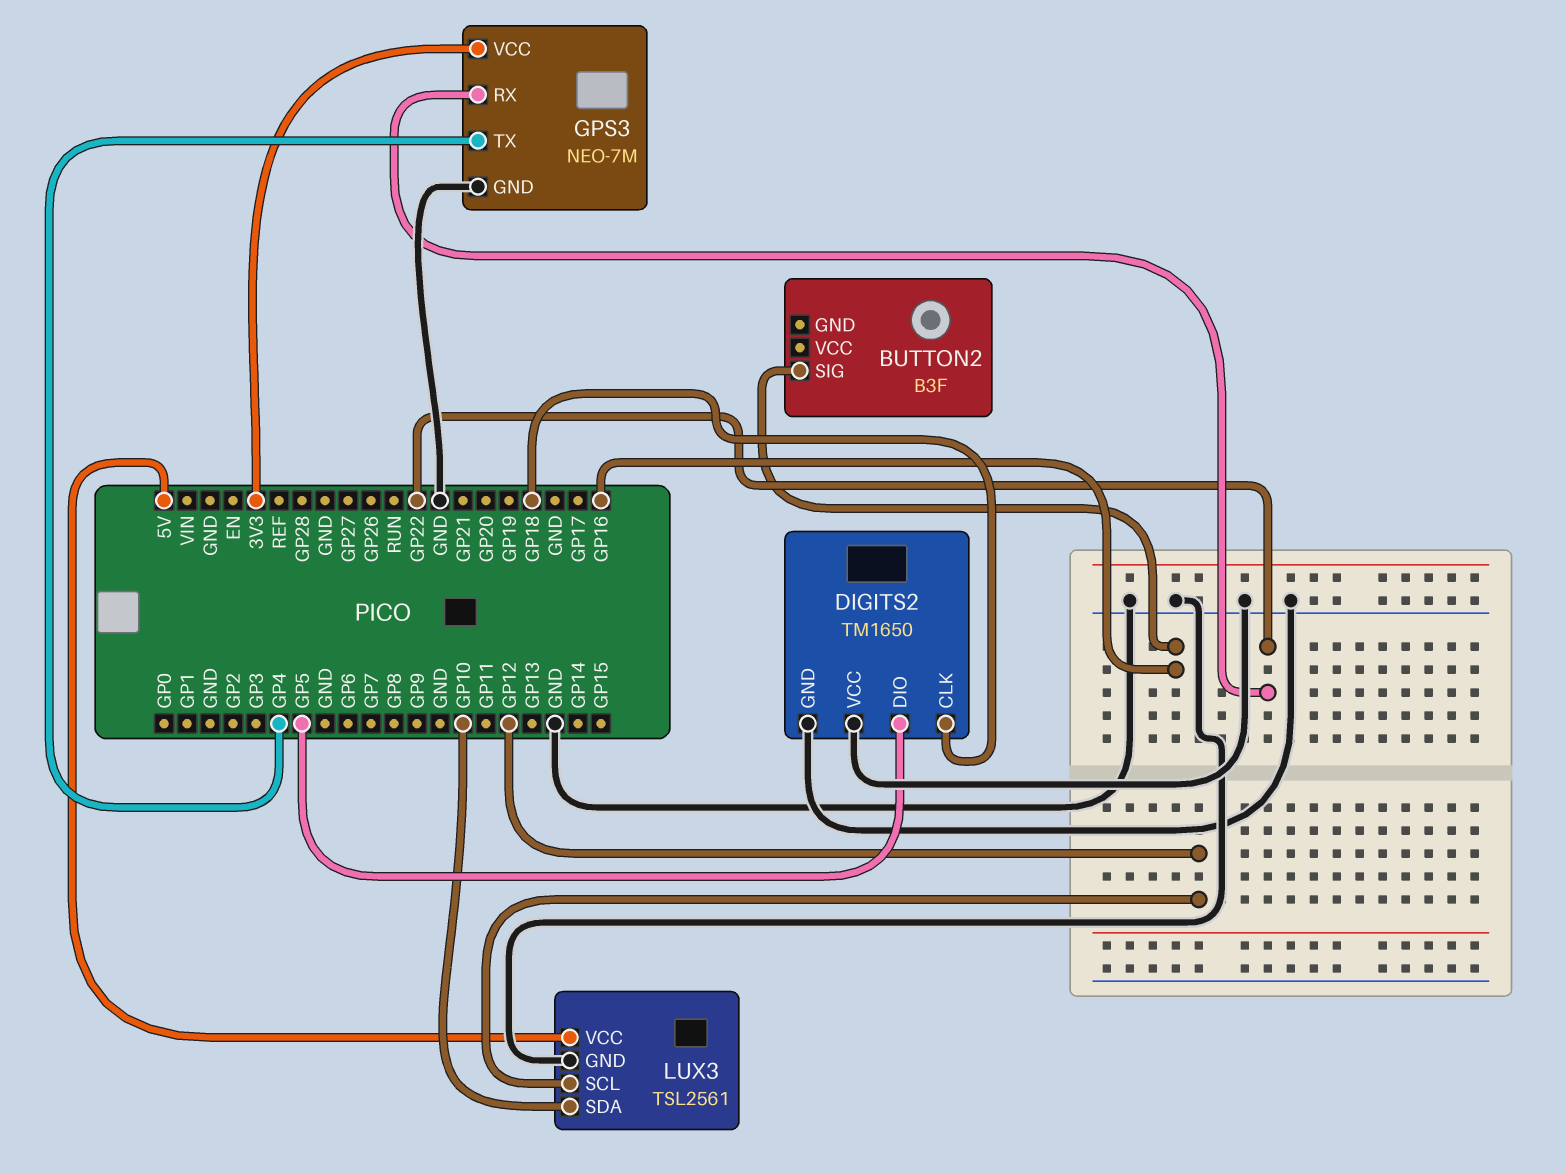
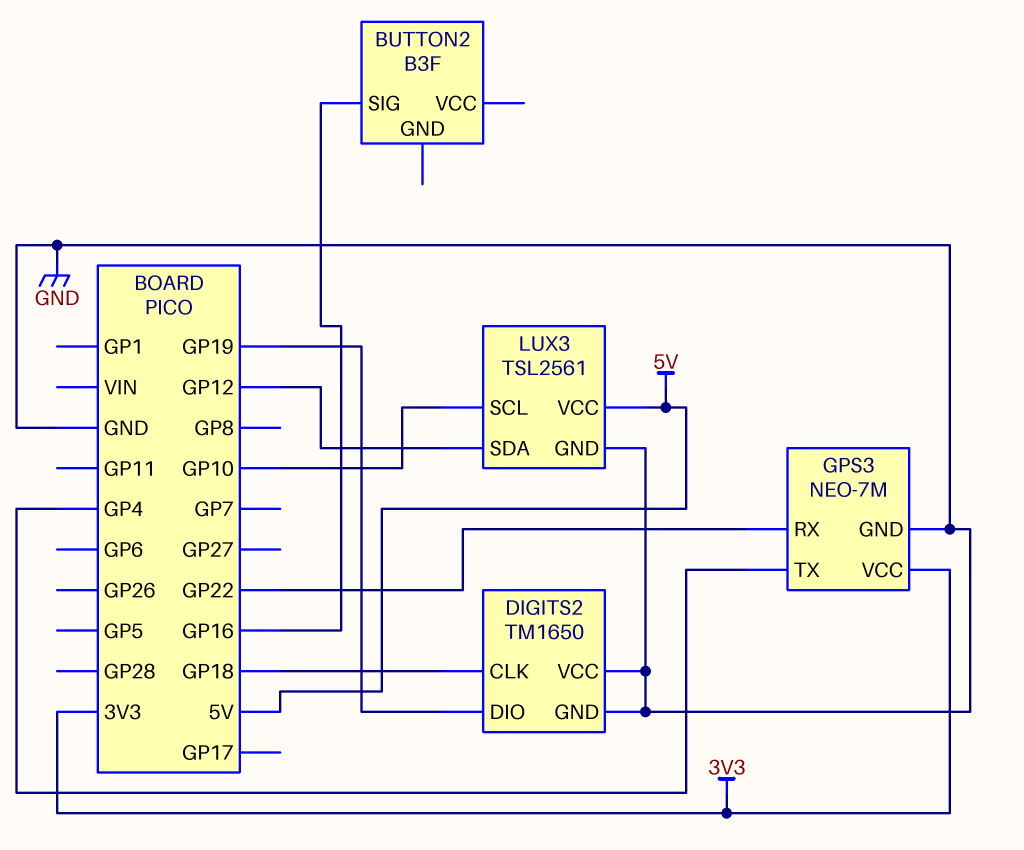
DIGITS2 pin DIO: GP5 -> GP19
LUX3 pin SCL: GP12 -> GP10
LUX3 pin SDA: GP10 -> GP12

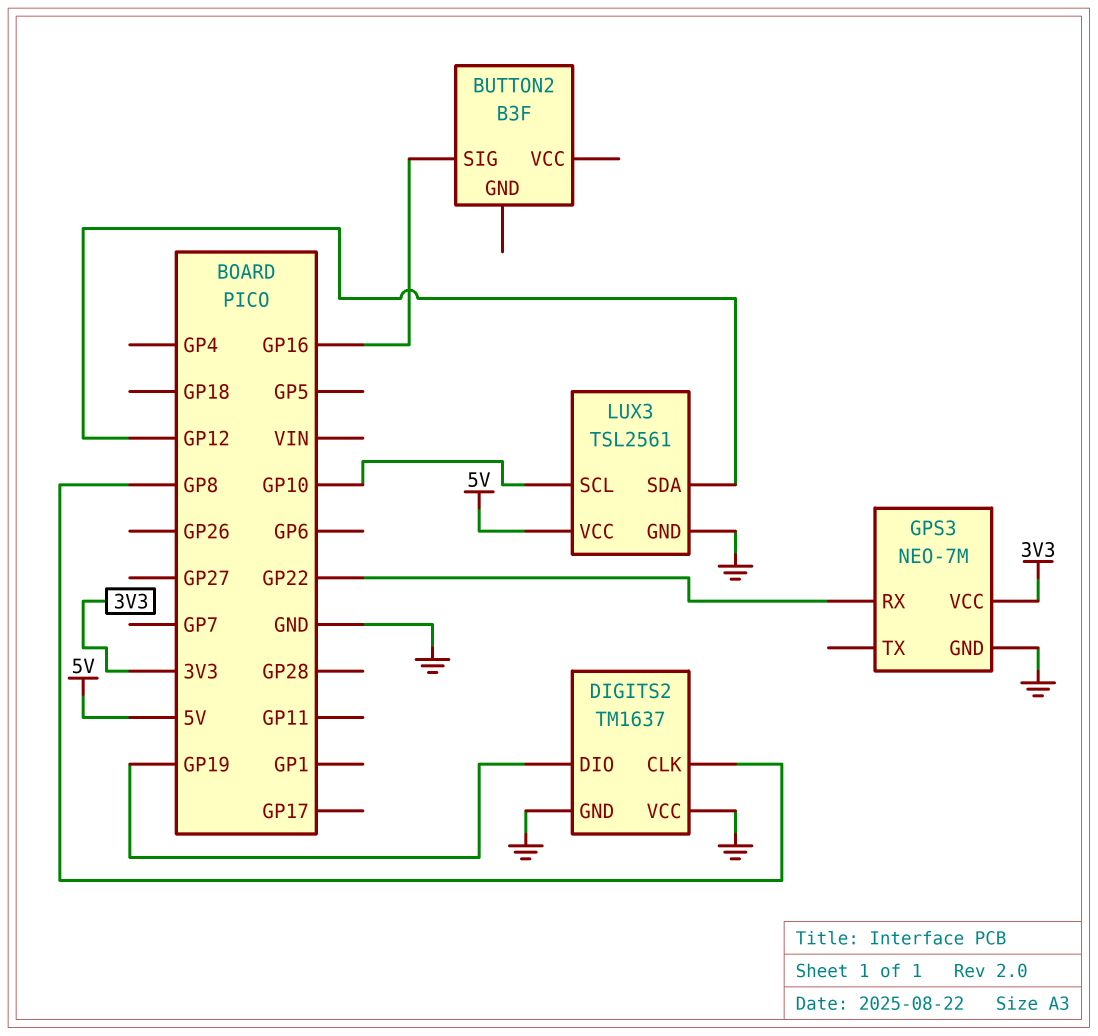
DIGITS2: TM1650 -> TM1637
DIGITS2 pin CLK: GP18 -> GP8
GPS3 pin TX: GP4 -> none

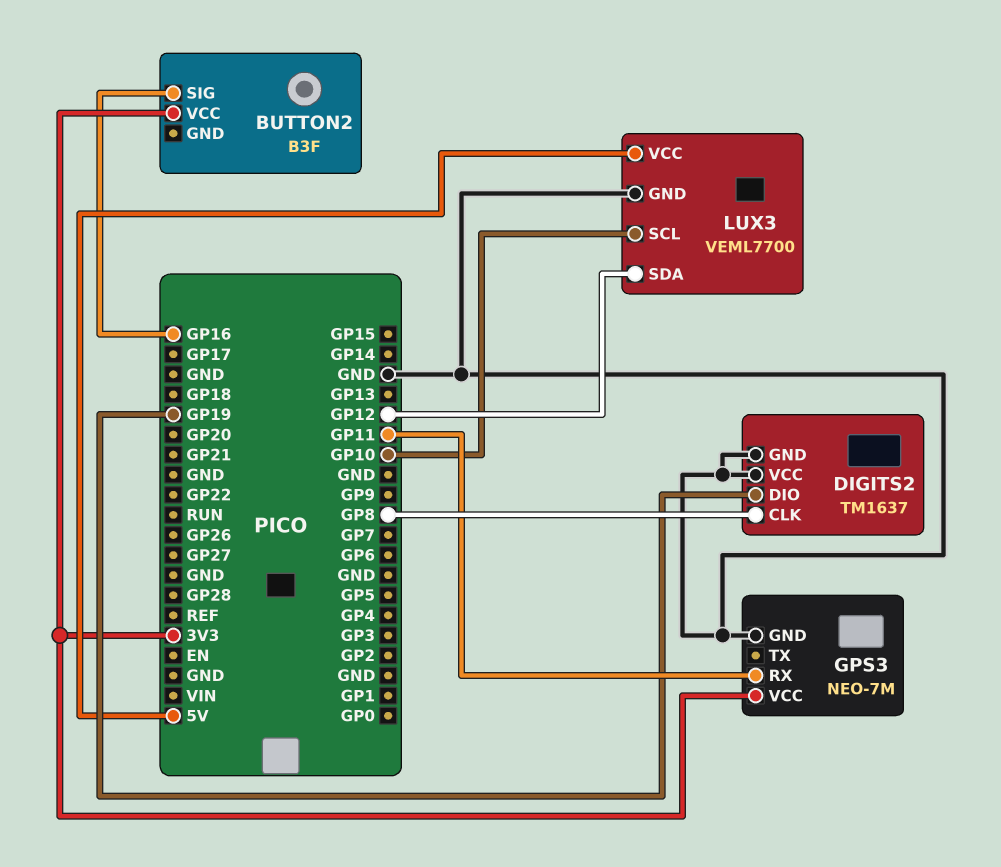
BUTTON2 pin VCC: none -> 3V3
GPS3 pin RX: GP22 -> GP11
LUX3: TSL2561 -> VEML7700

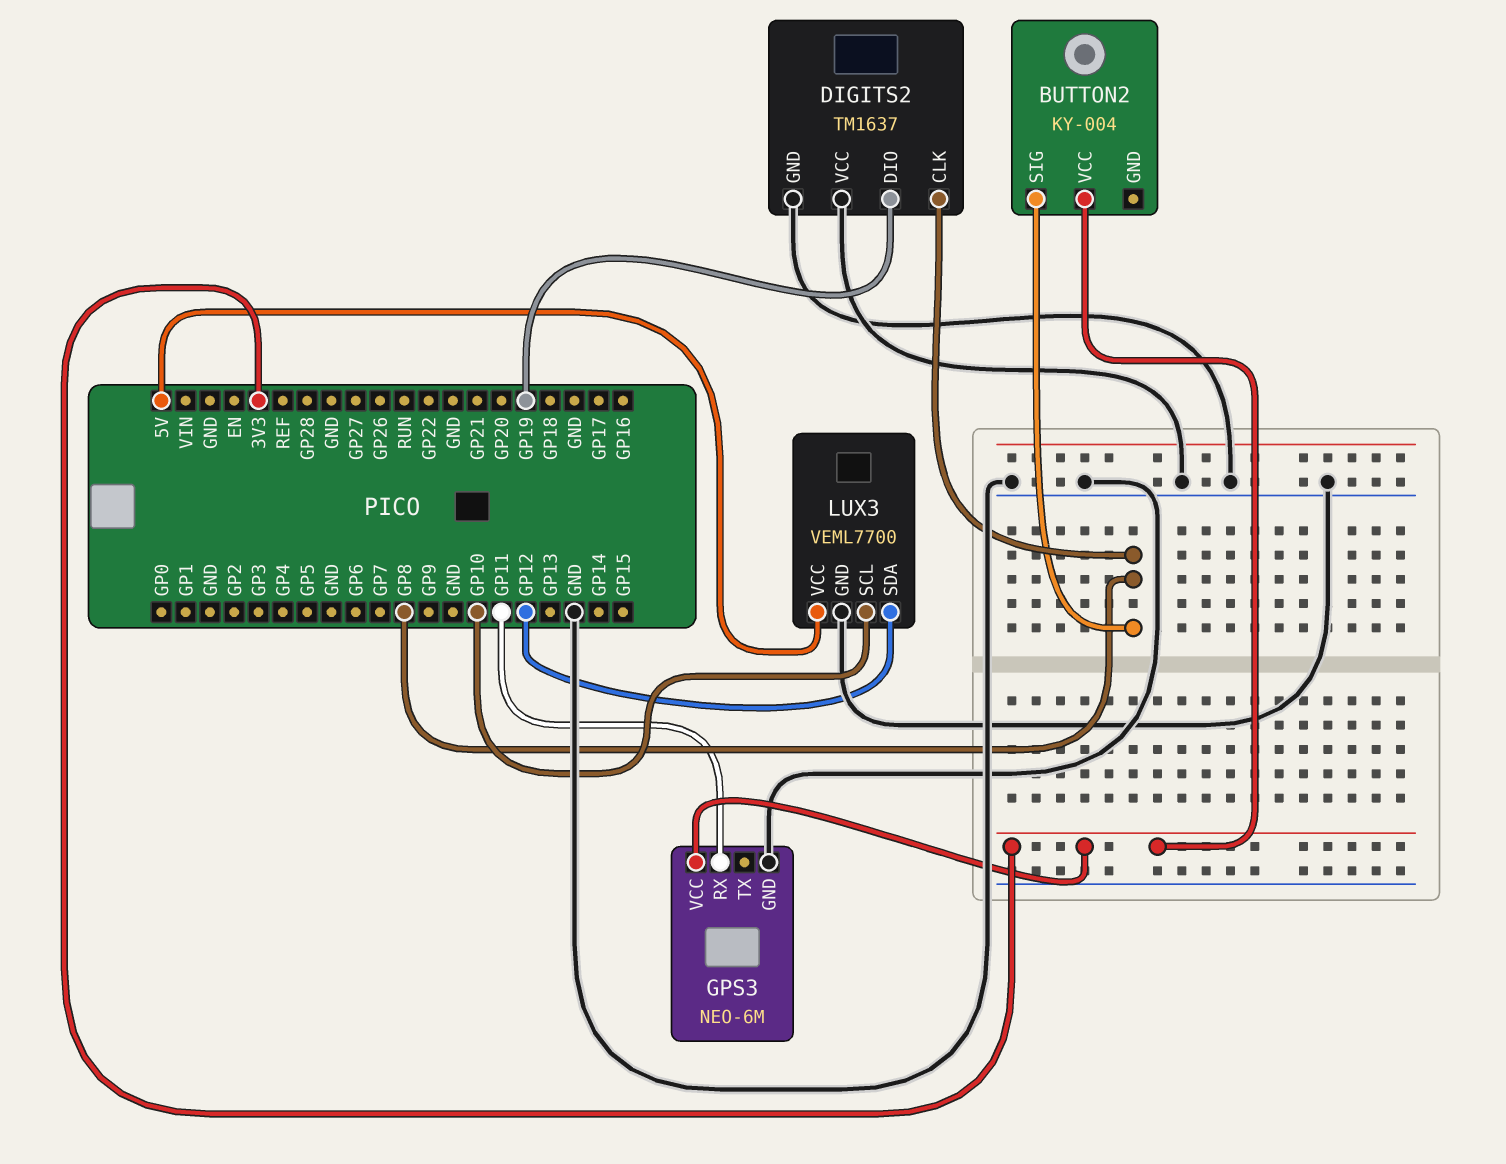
BUTTON2: B3F -> KY-004
BUTTON2 pin SIG: GP16 -> GP8
GPS3: NEO-7M -> NEO-6M

